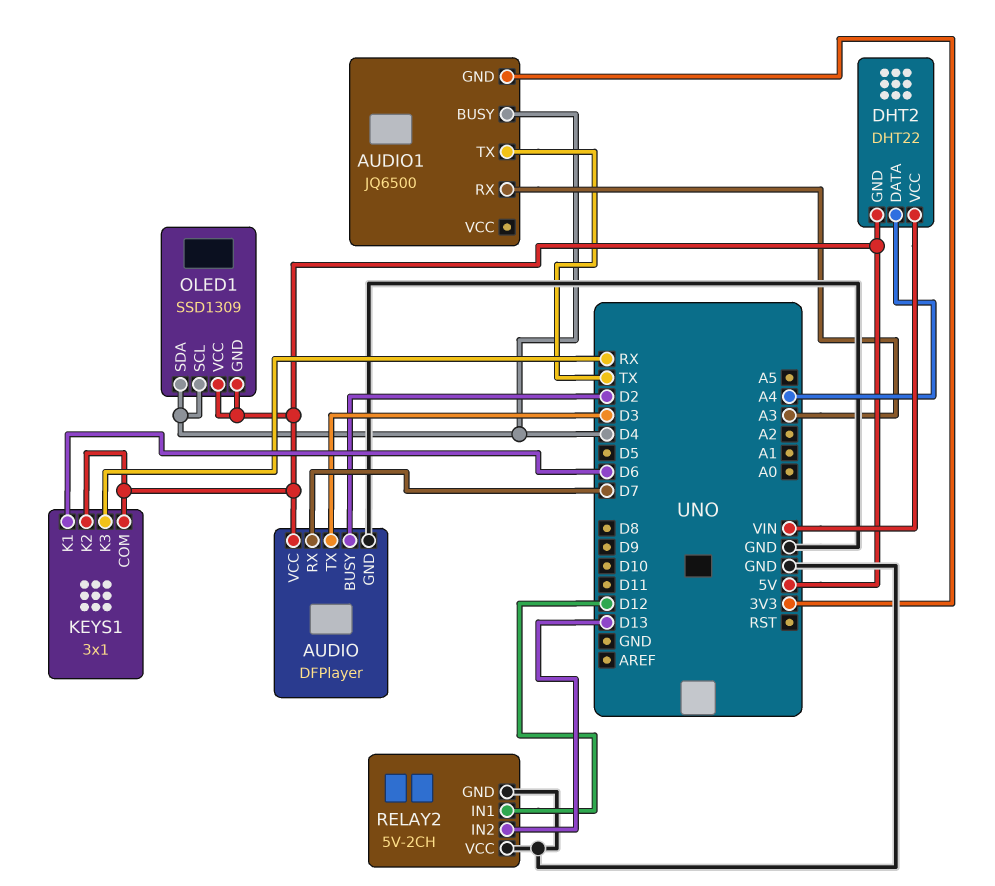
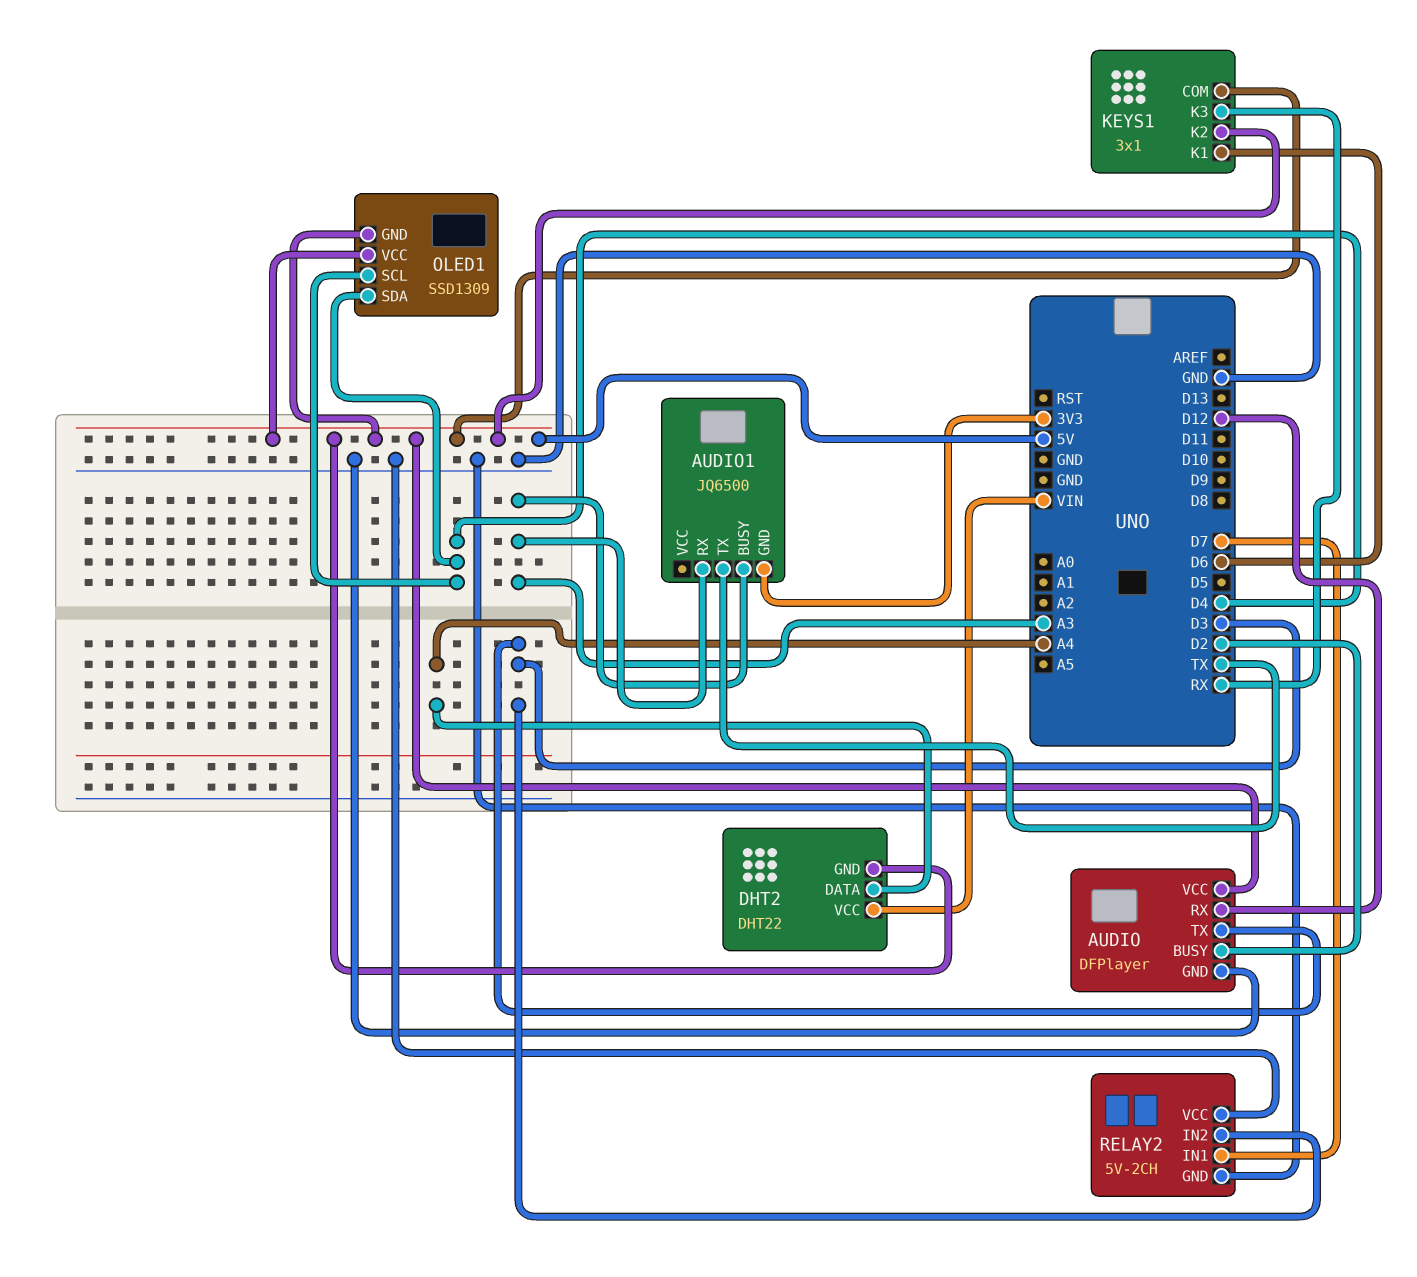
AUDIO pin RX: D7 -> D12
AUDIO1 pin BUSY: D4 -> A3
RELAY2 pin IN1: D12 -> D7
RELAY2 pin IN2: D13 -> D3

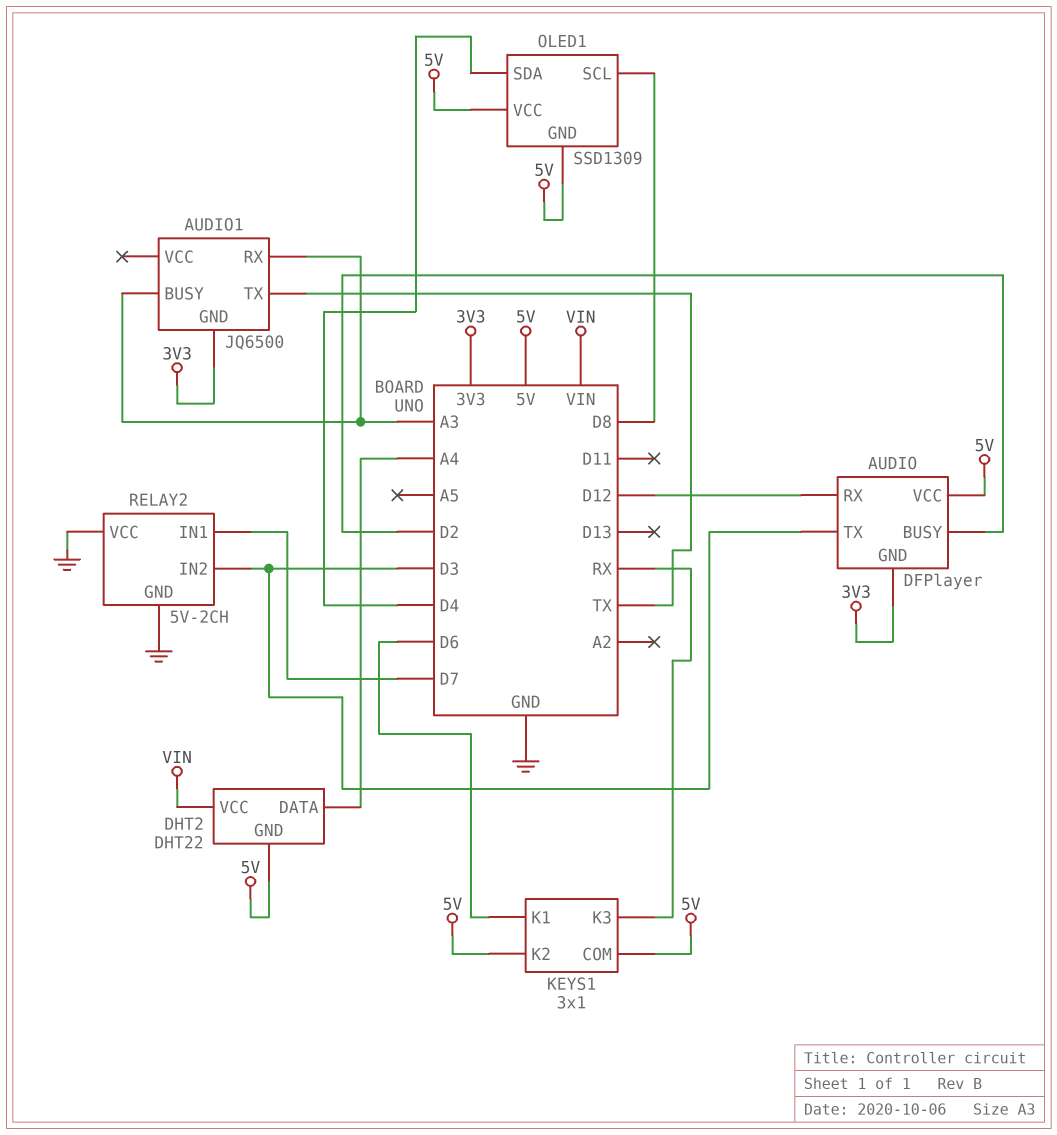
AUDIO pin GND: GND -> 3V3
OLED1 pin SCL: D4 -> D8

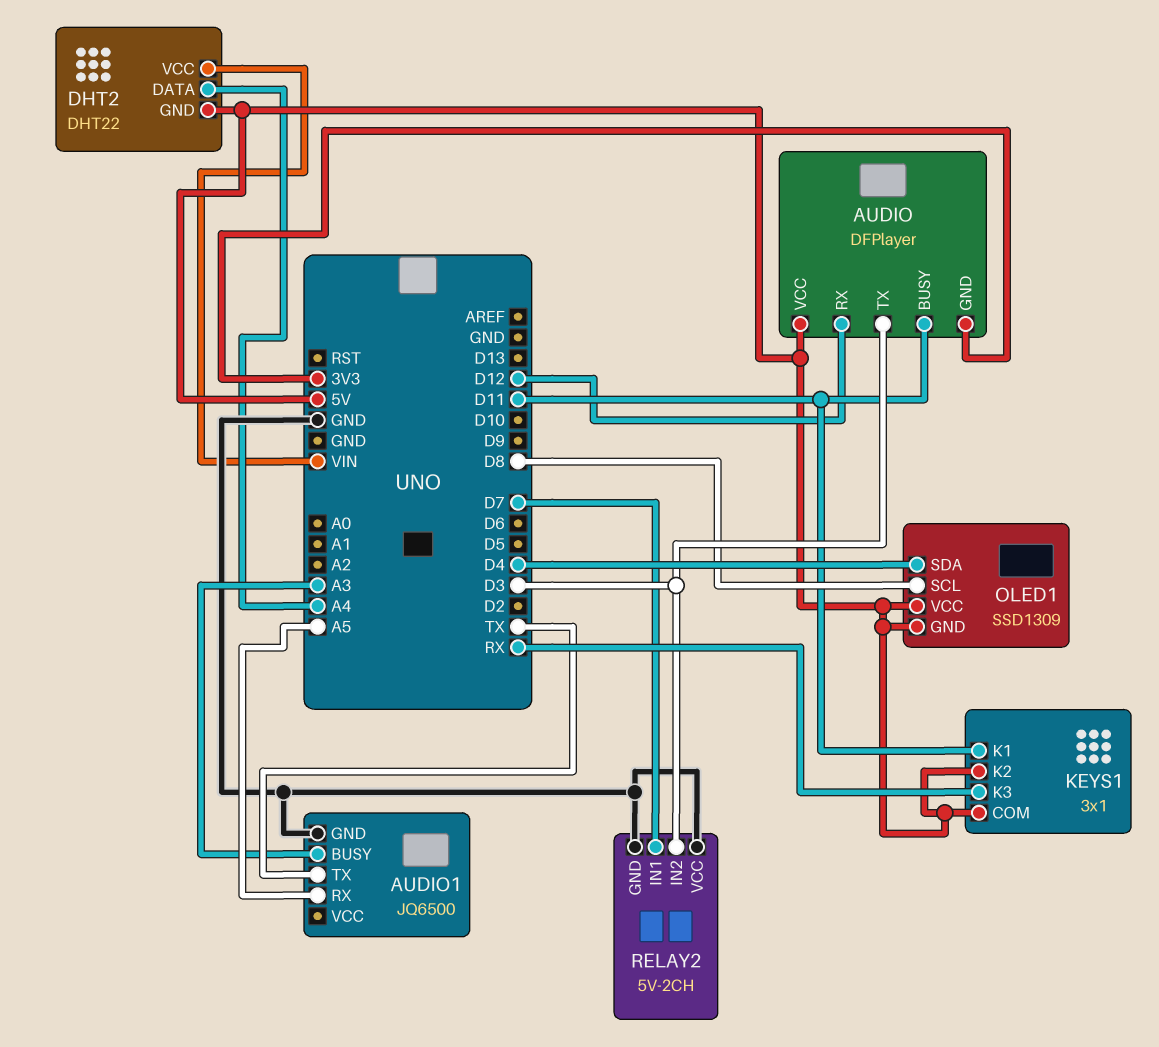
AUDIO pin BUSY: D2 -> D11
AUDIO1 pin GND: 3V3 -> GND
AUDIO1 pin RX: A3 -> A5
KEYS1 pin K1: D6 -> D11

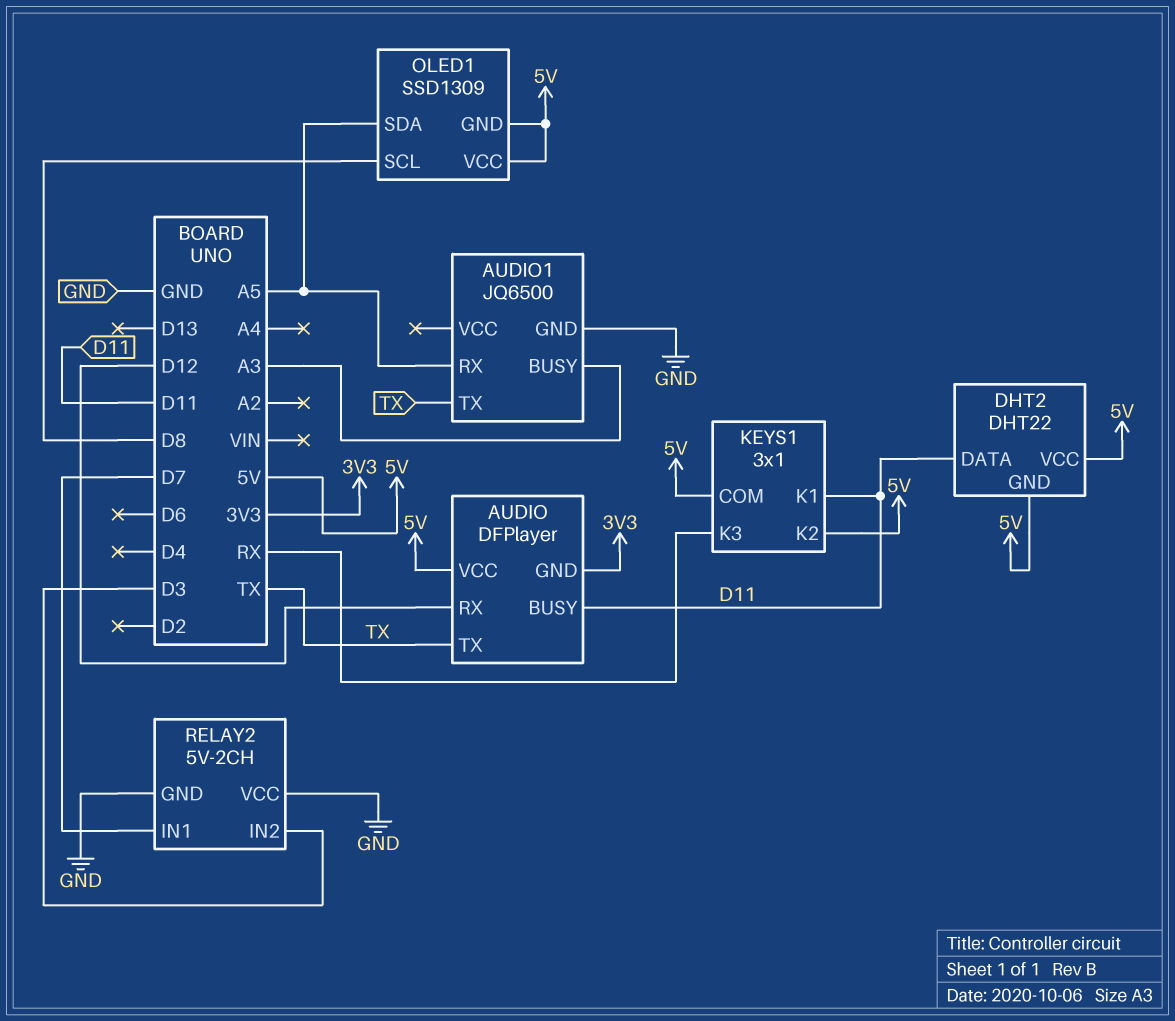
AUDIO pin TX: D3 -> TX
DHT2 pin DATA: A4 -> D11
DHT2 pin VCC: VIN -> 5V
OLED1 pin SDA: D4 -> A5

